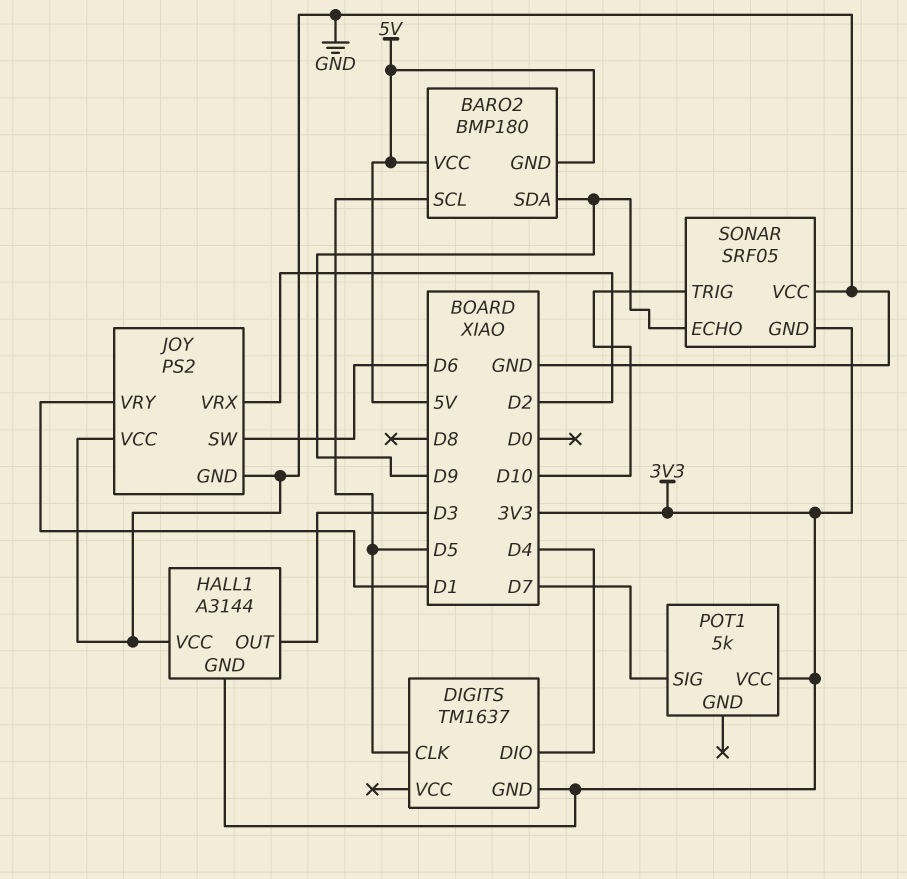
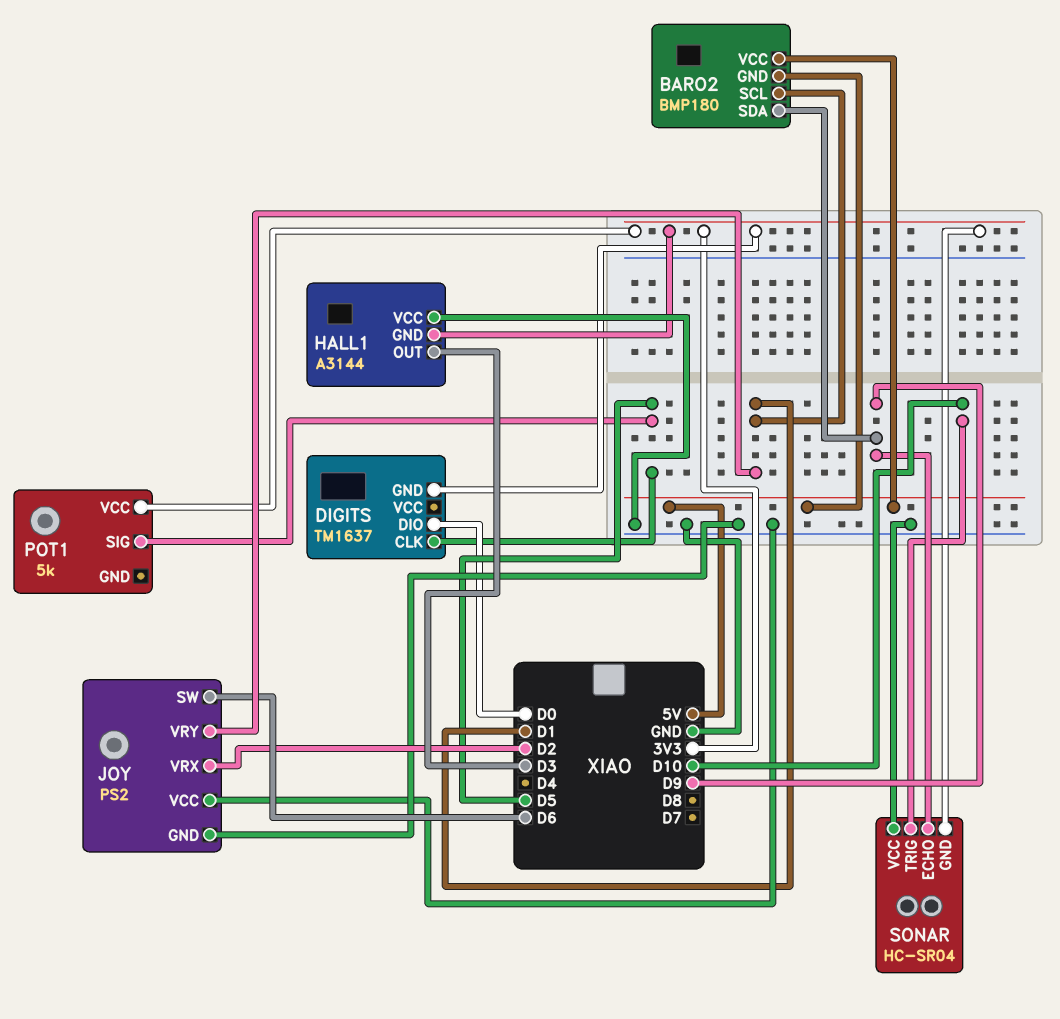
BARO2 pin SCL: D5 -> D1
DIGITS pin DIO: D4 -> D0
POT1 pin SIG: D7 -> D5
SONAR: SRF05 -> HC-SR04

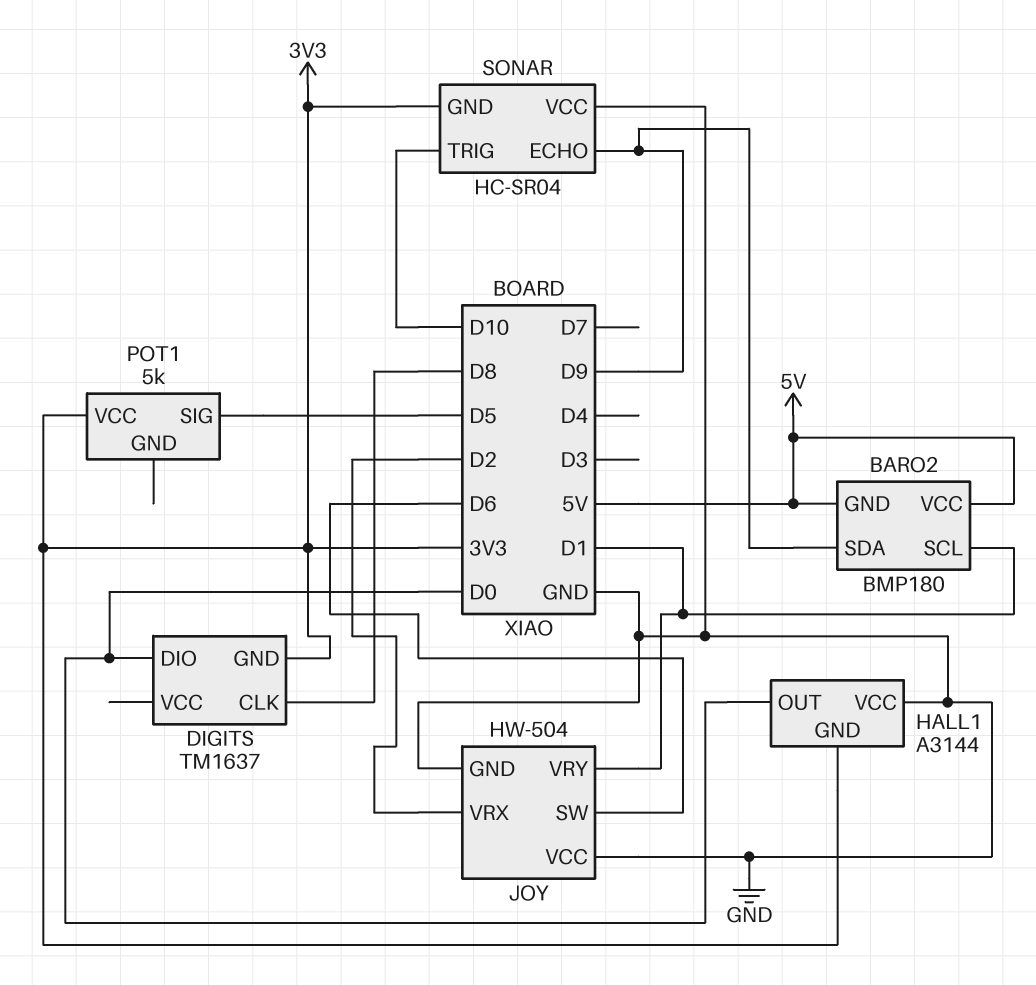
DIGITS pin CLK: D5 -> D8
HALL1 pin OUT: D3 -> D0
JOY: PS2 -> HW-504

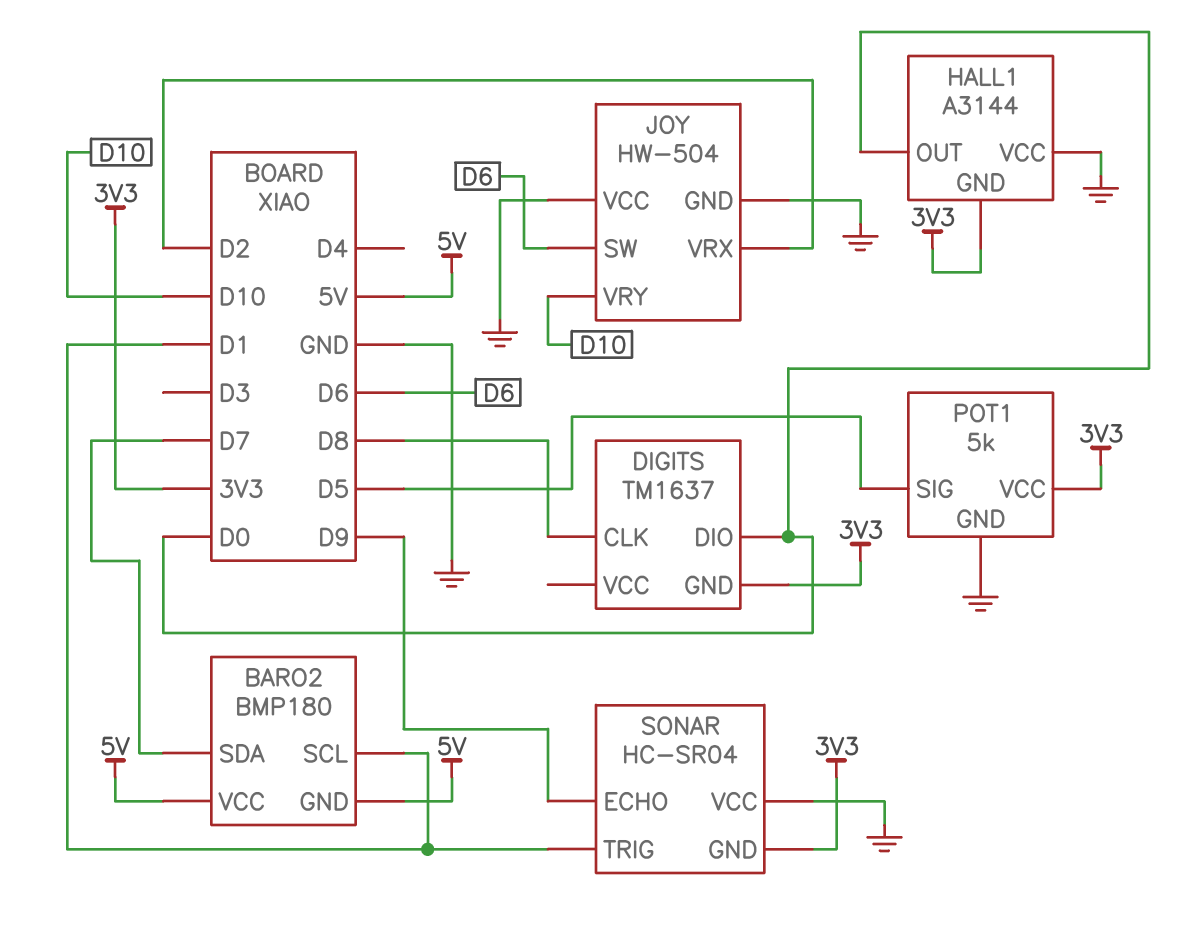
BARO2 pin SDA: D9 -> D7
JOY pin VRY: D1 -> D10
POT1 pin GND: none -> GND
SONAR pin TRIG: D10 -> D1

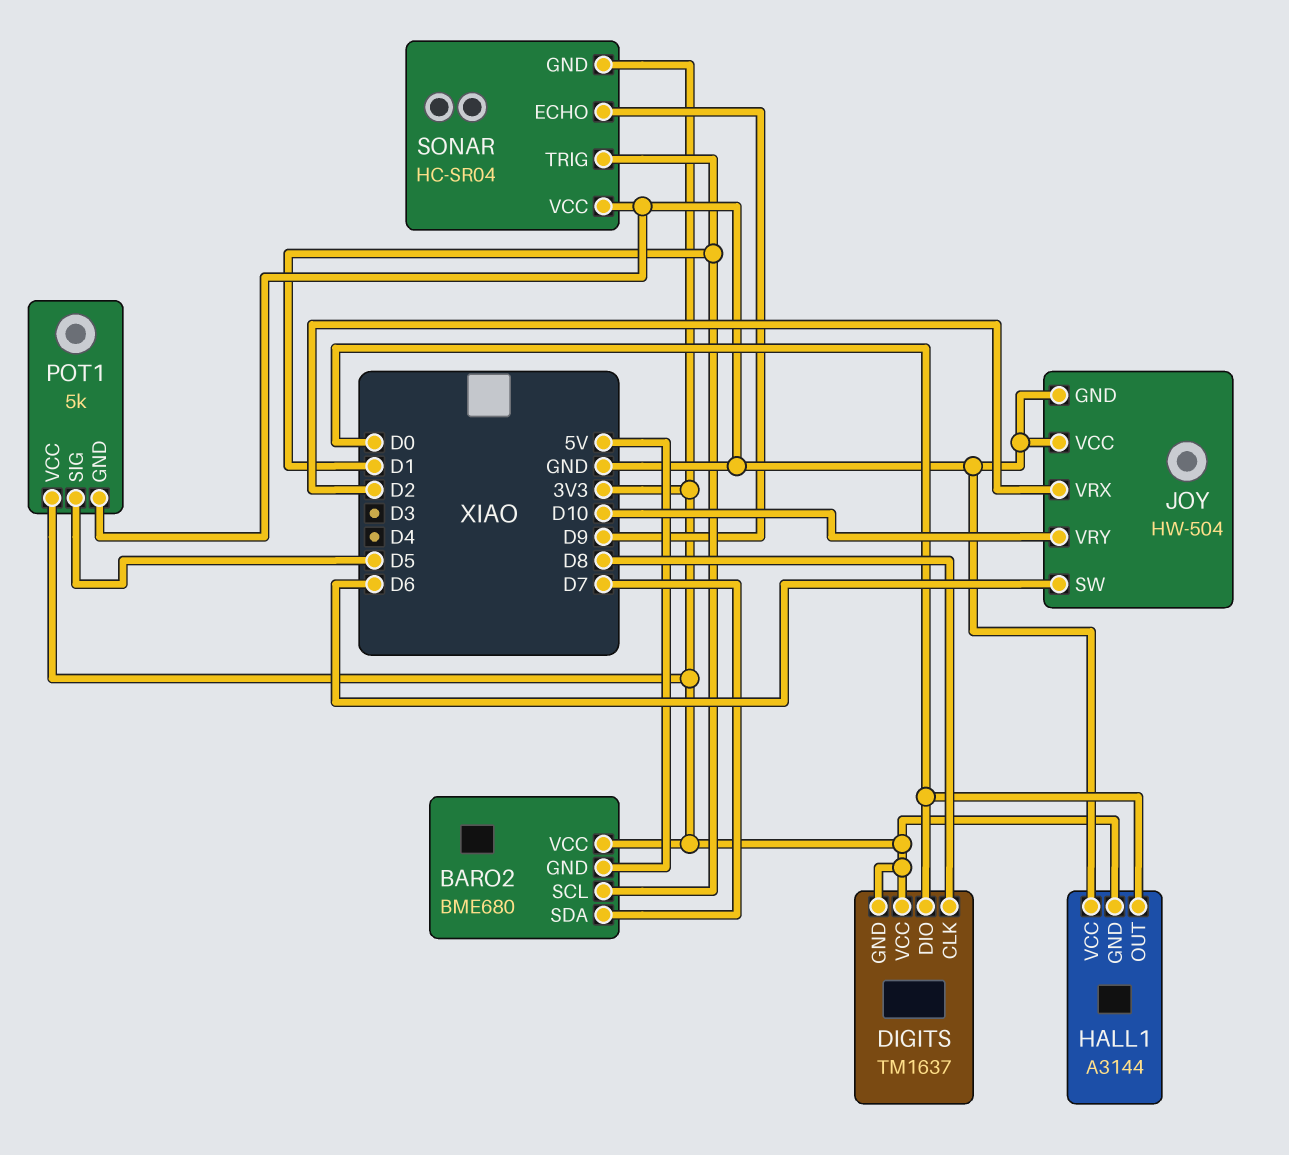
BARO2: BMP180 -> BME680
BARO2 pin VCC: 5V -> 3V3
DIGITS pin VCC: none -> 3V3

